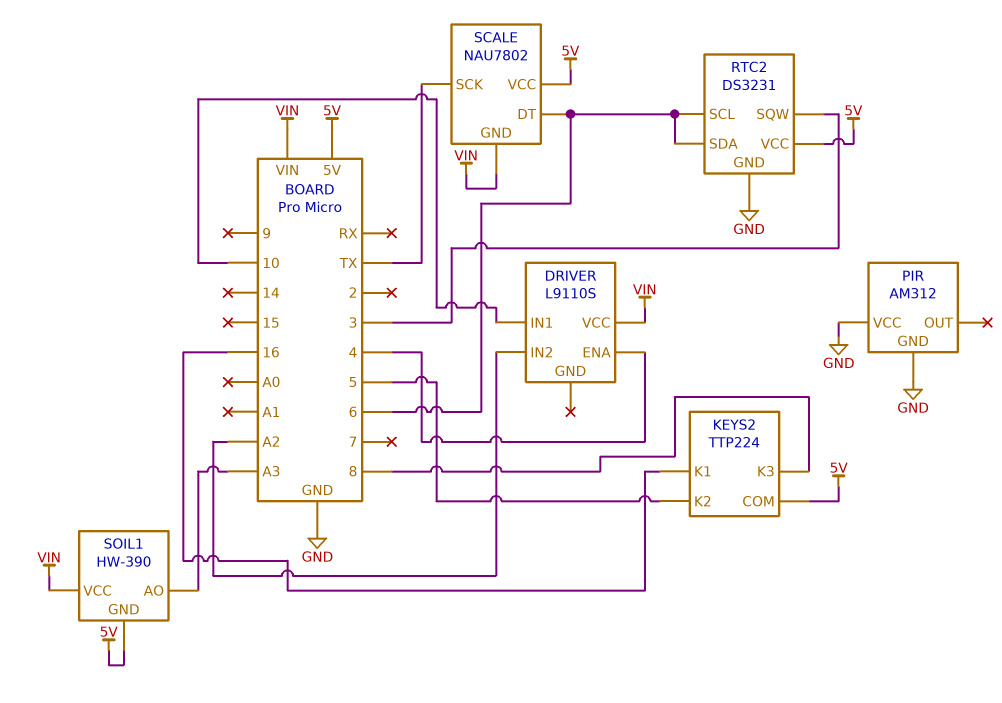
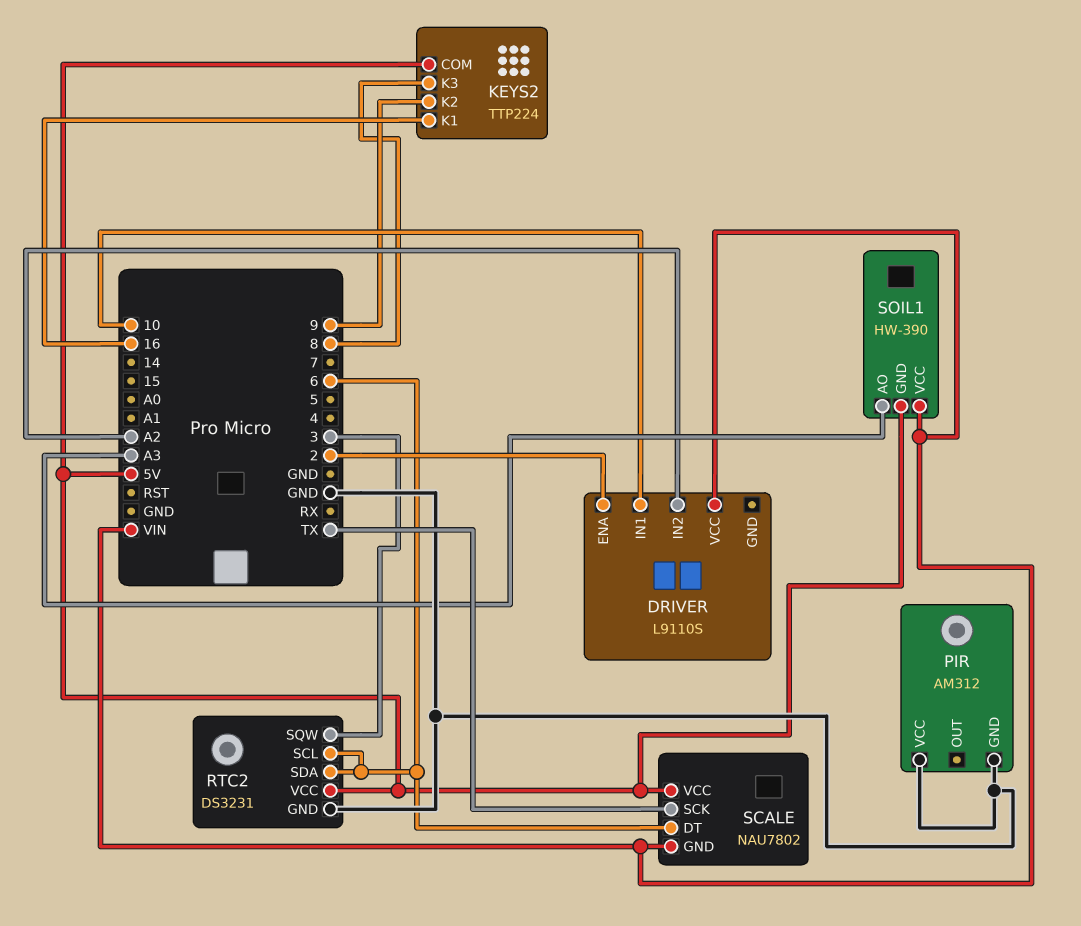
DRIVER pin ENA: 4 -> 2
KEYS2 pin K2: 5 -> 9

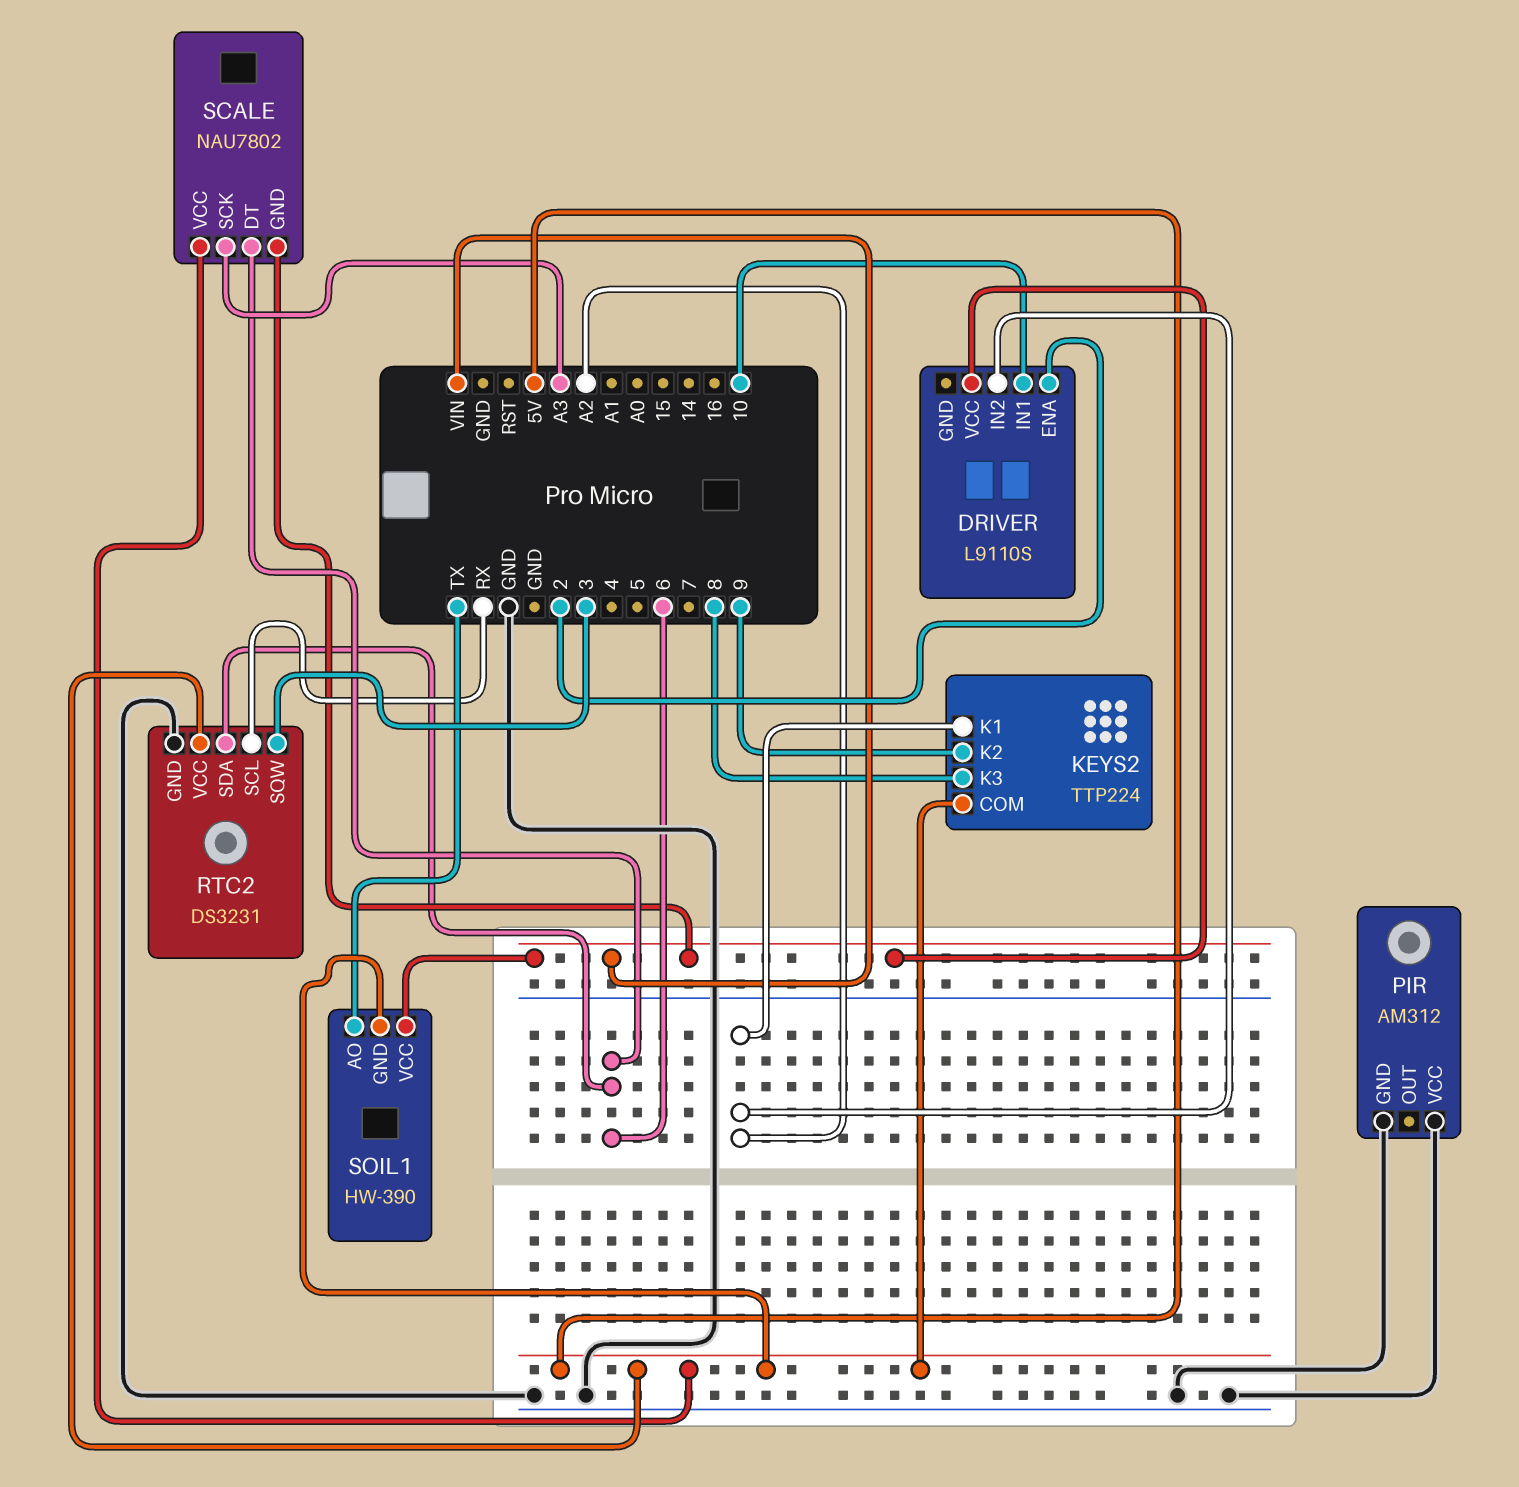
KEYS2 pin K1: 16 -> A2
RTC2 pin SCL: 6 -> RX
SCALE pin SCK: TX -> A3
SOIL1 pin AO: A3 -> TX

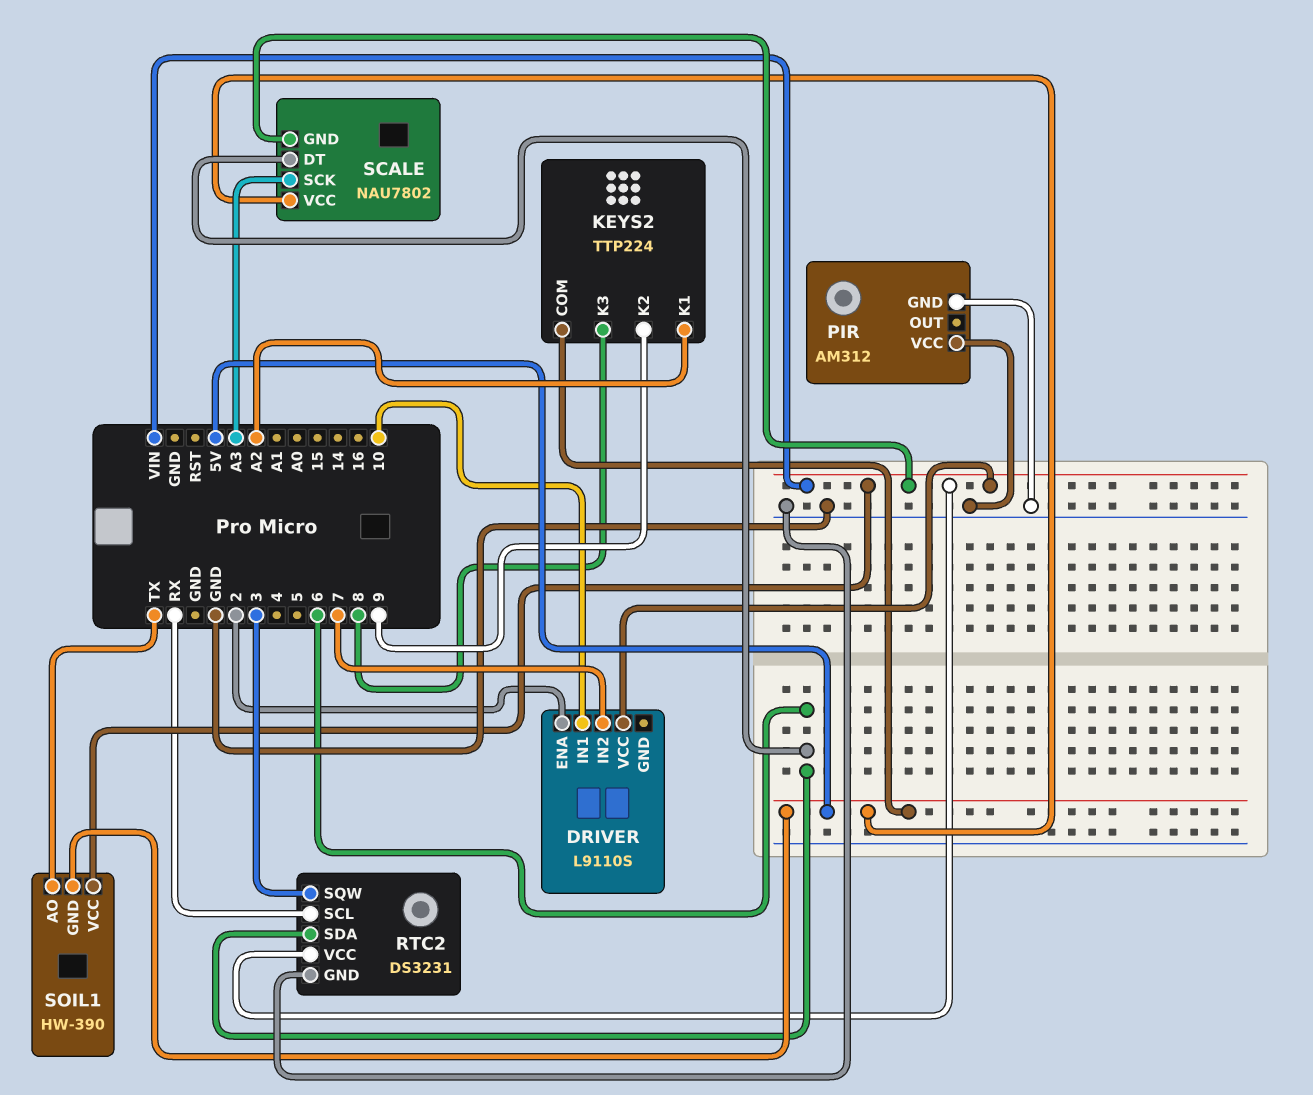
DRIVER pin IN2: A2 -> 7
RTC2 pin VCC: 5V -> VIN

